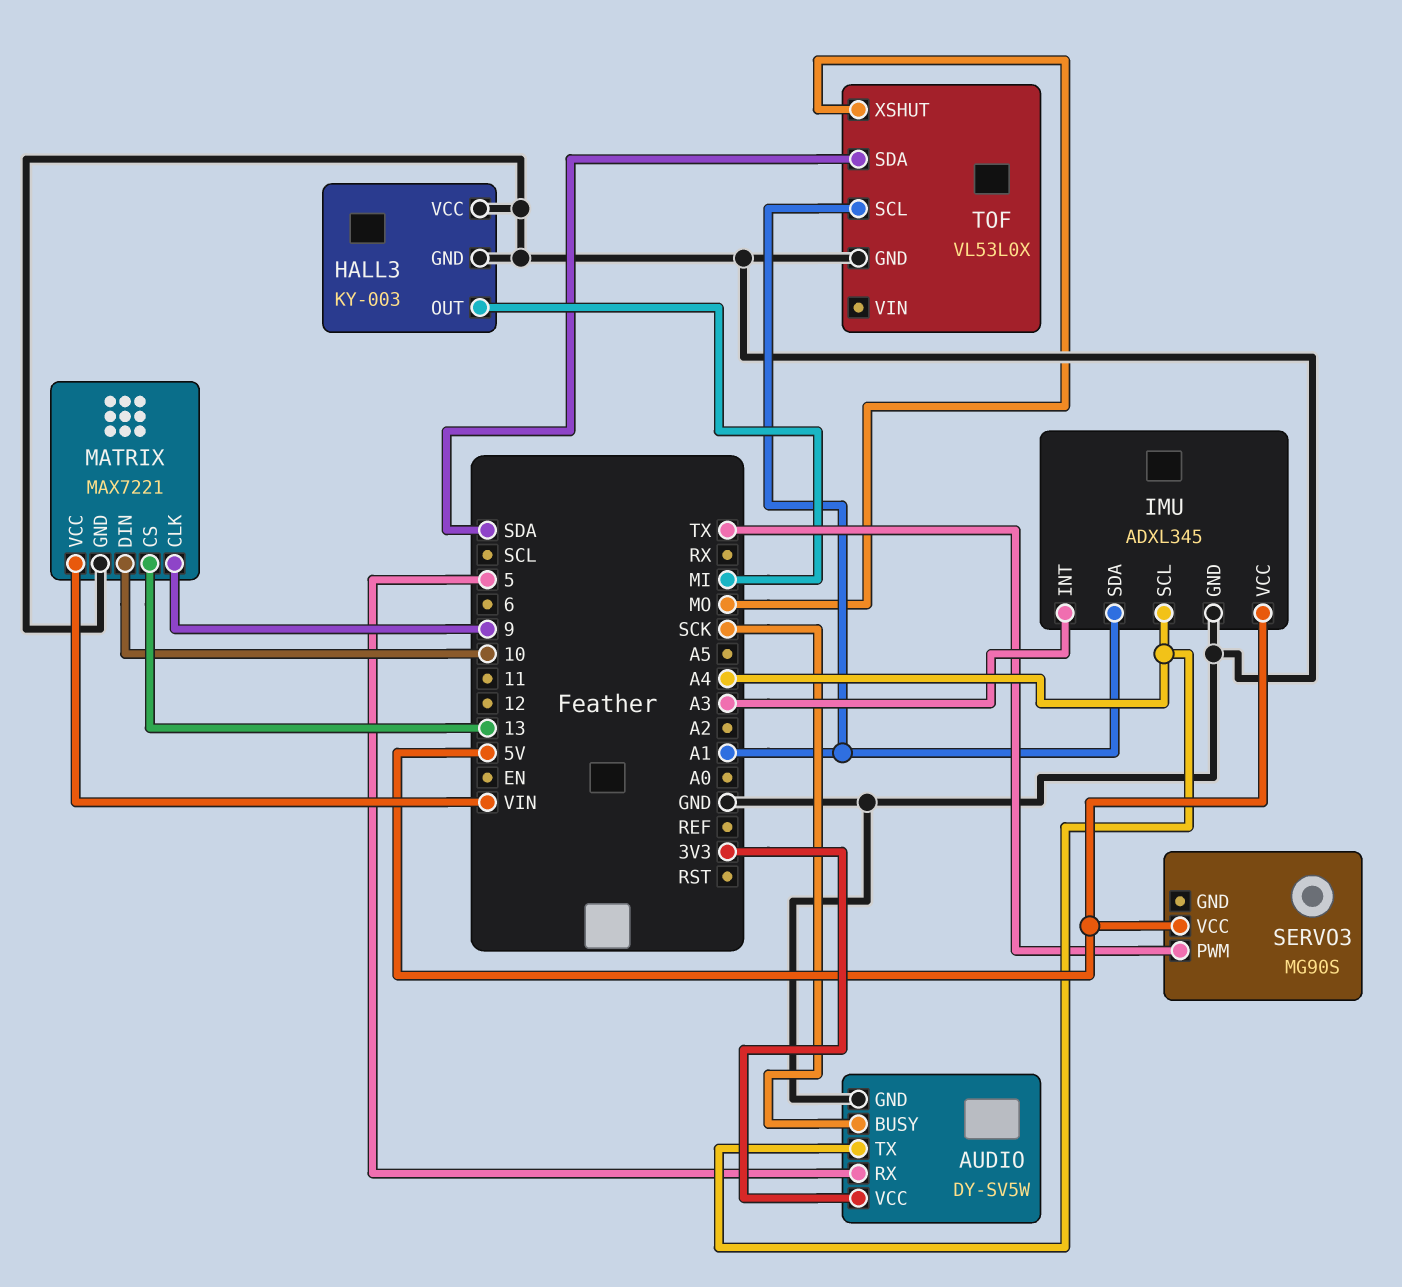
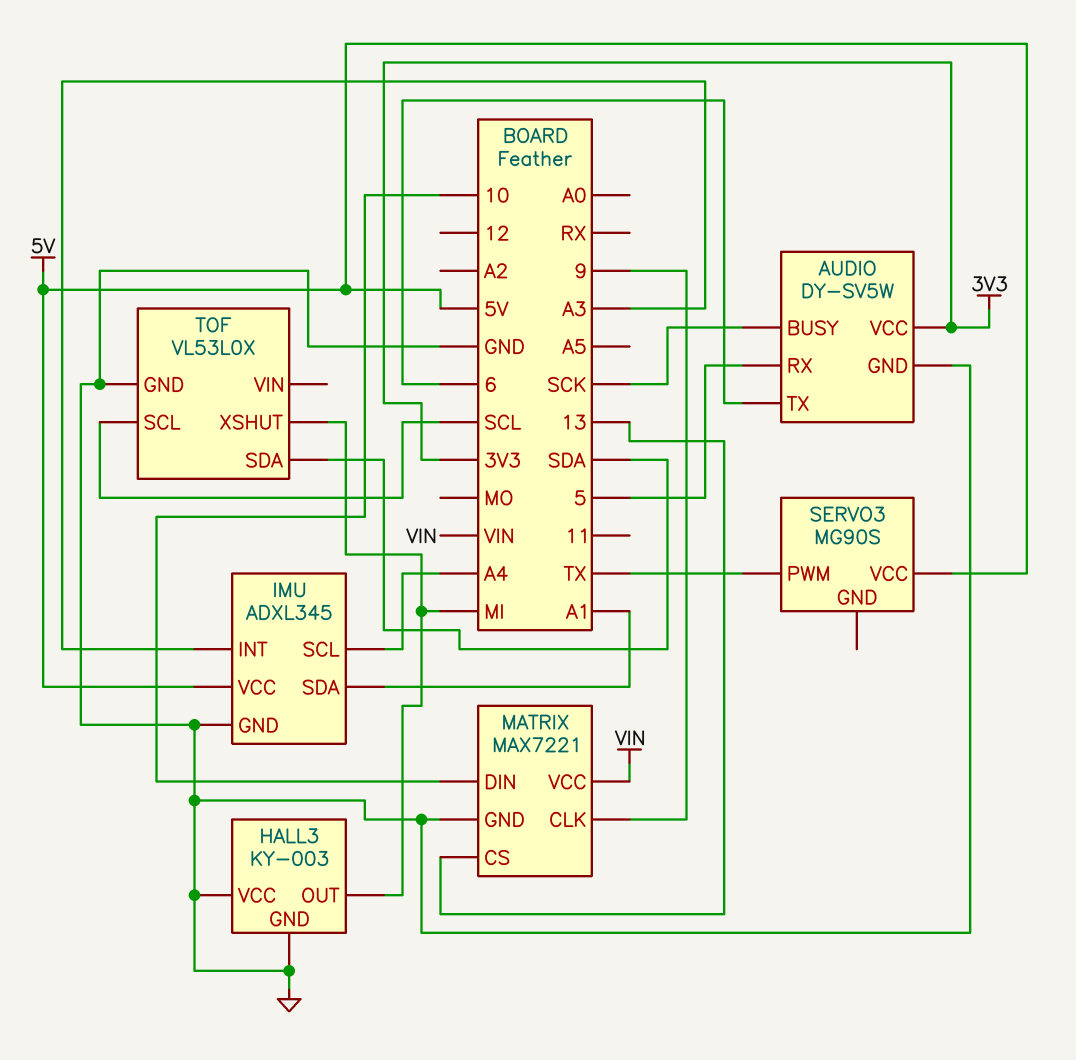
AUDIO pin TX: A4 -> 6
TOF pin SCL: A1 -> SCL
TOF pin XSHUT: MO -> MI

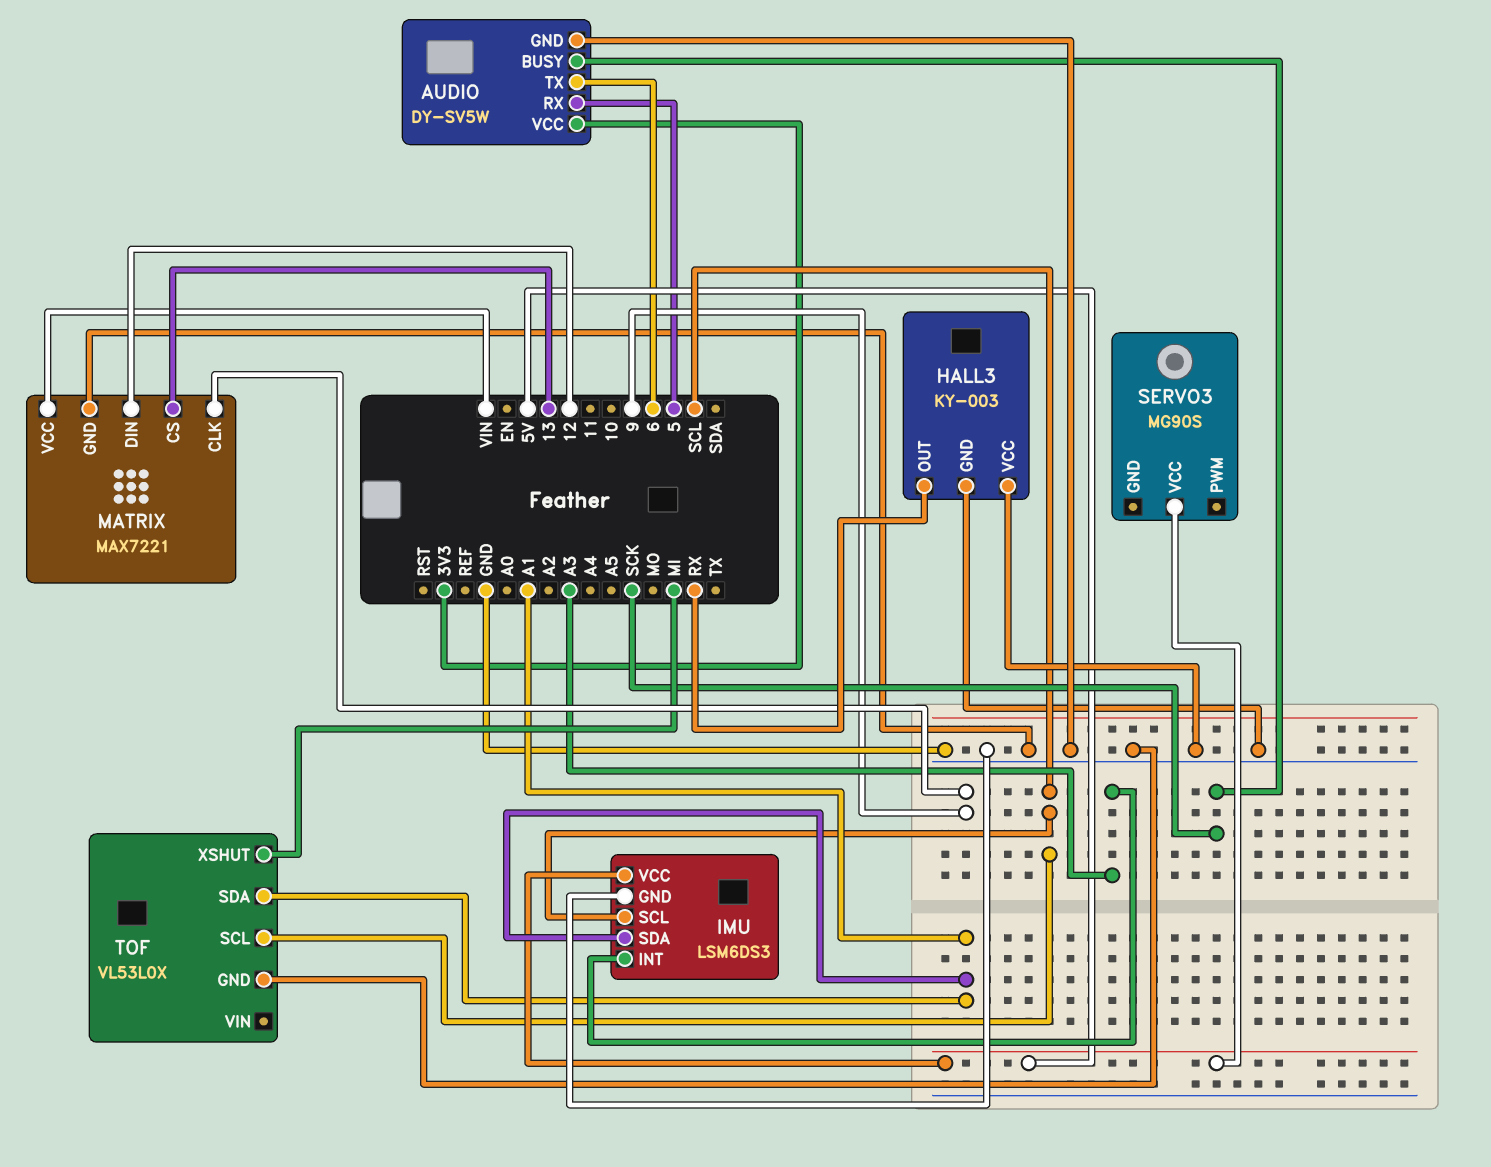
HALL3 pin OUT: MI -> RX
IMU: ADXL345 -> LSM6DS3
IMU pin SCL: A4 -> SCL
MATRIX pin DIN: 10 -> 12
SERVO3 pin PWM: TX -> none
TOF pin SDA: SDA -> A1

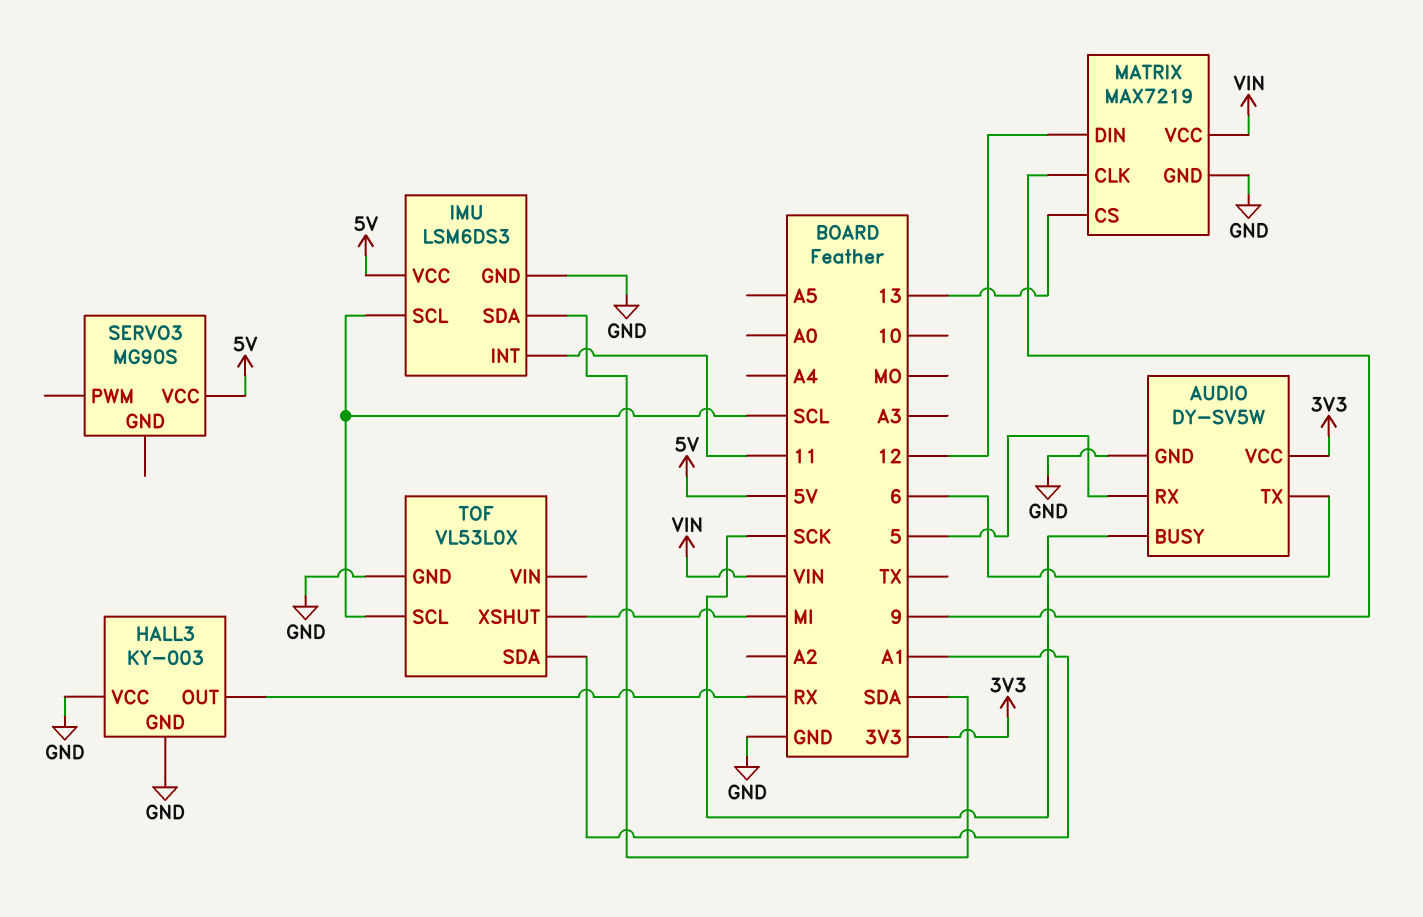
IMU pin INT: A3 -> 11
IMU pin SDA: A1 -> SDA
MATRIX: MAX7221 -> MAX7219

